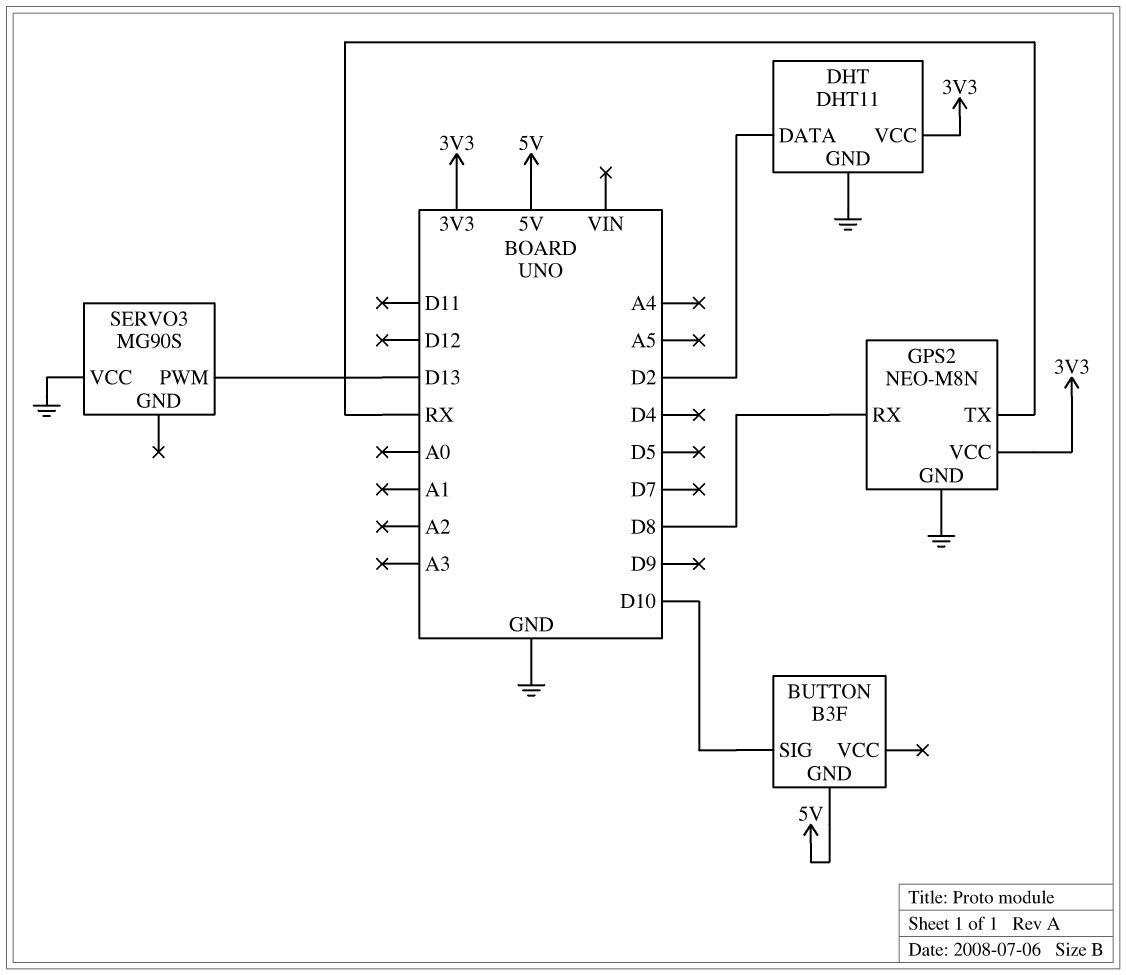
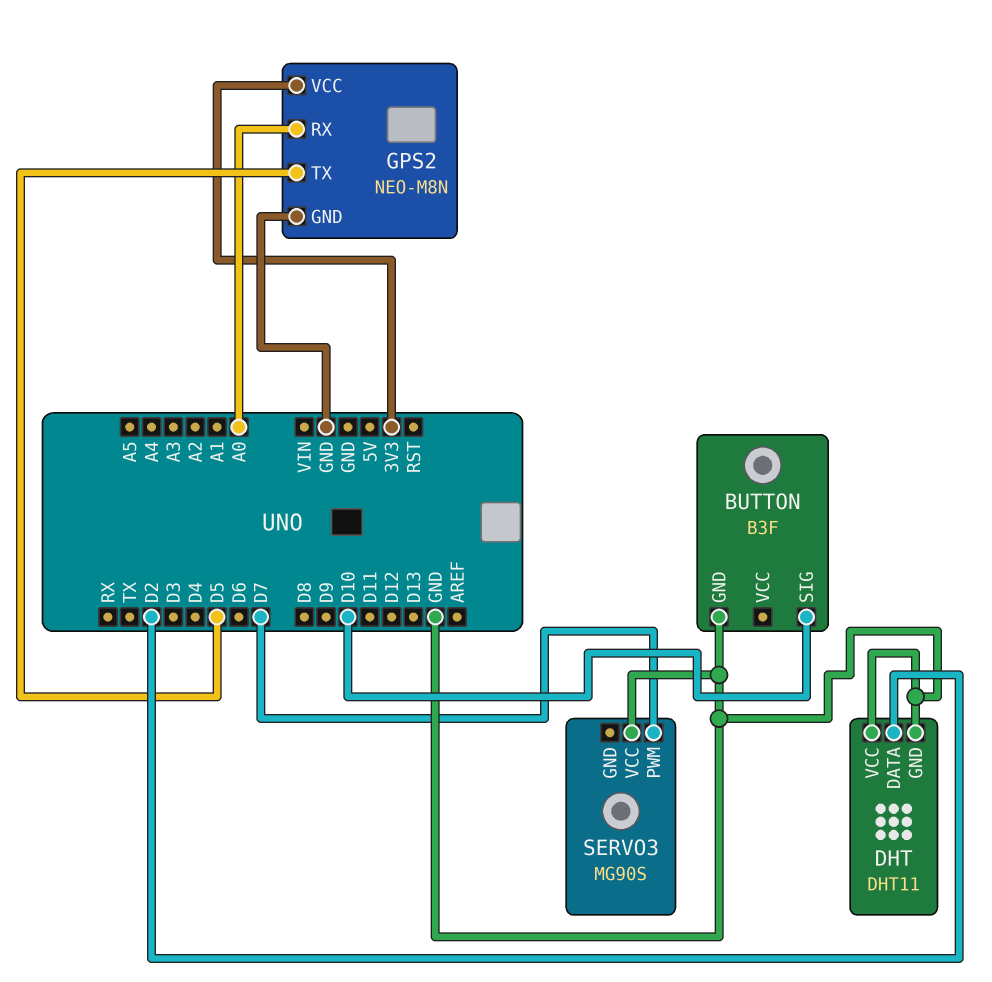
BUTTON pin GND: 5V -> GND
DHT pin VCC: 3V3 -> GND
GPS2 pin RX: D8 -> A0
GPS2 pin TX: RX -> D5
SERVO3 pin PWM: D13 -> D7

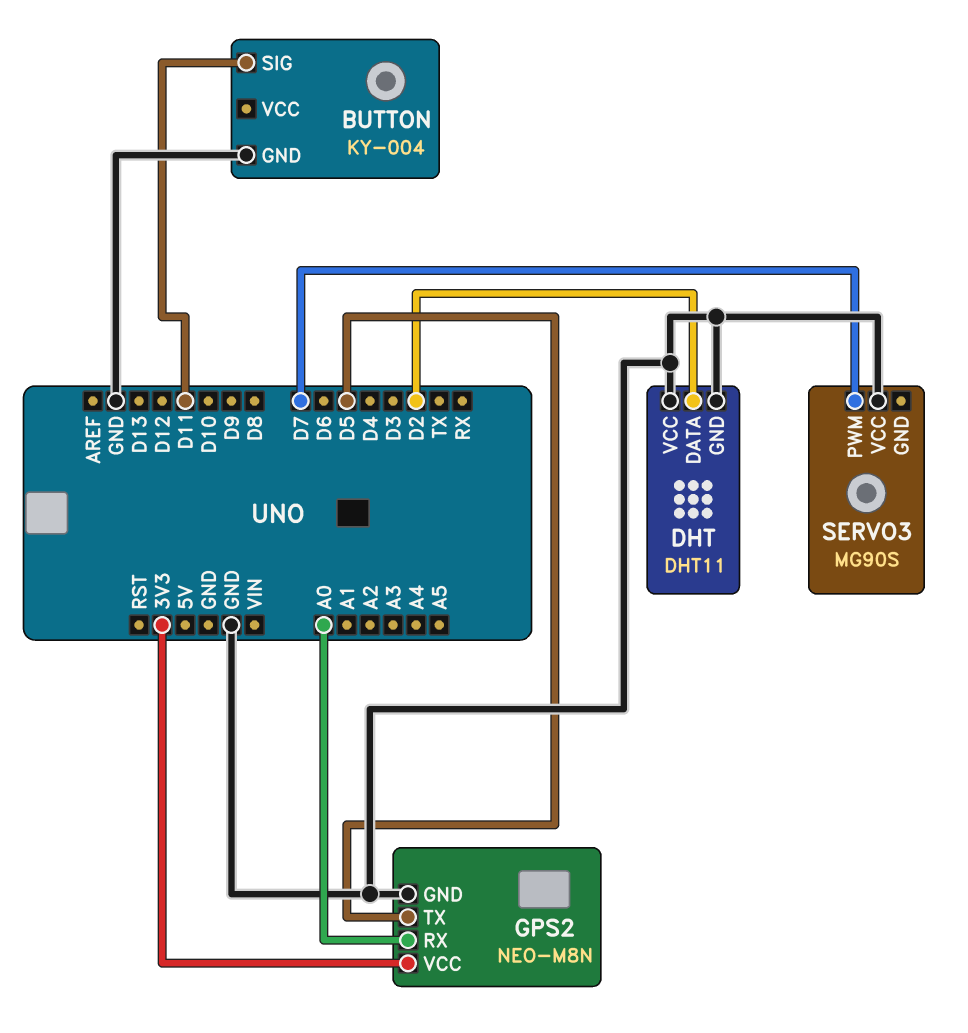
BUTTON: B3F -> KY-004
BUTTON pin SIG: D10 -> D11

